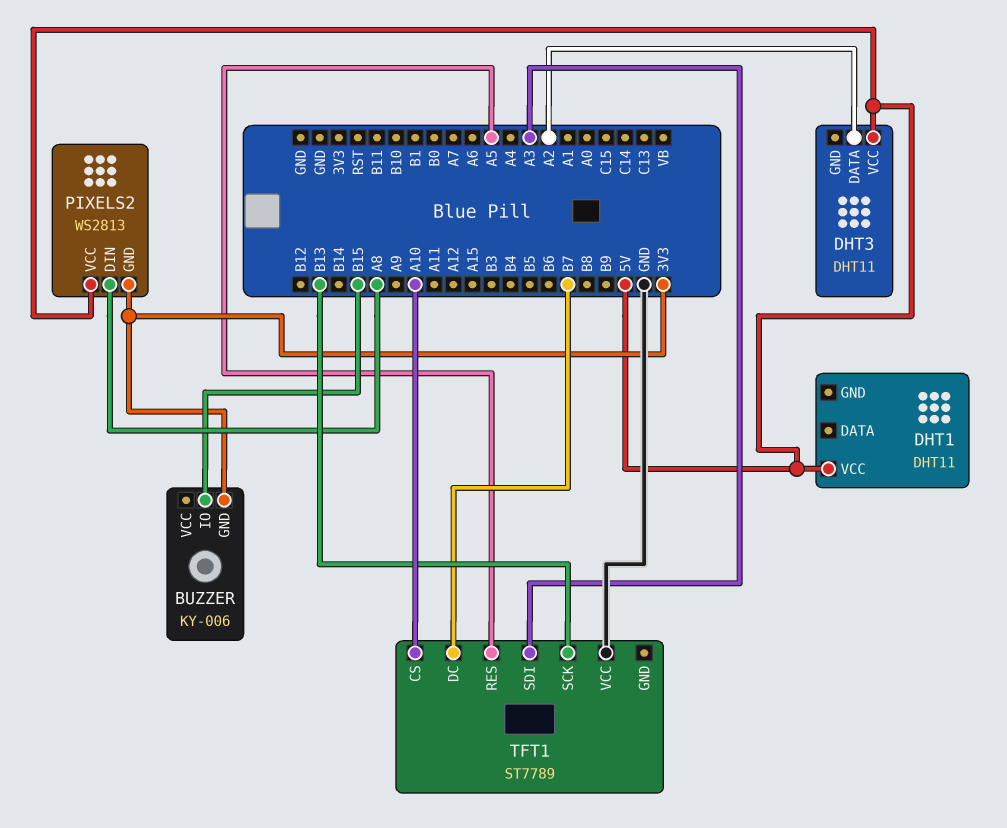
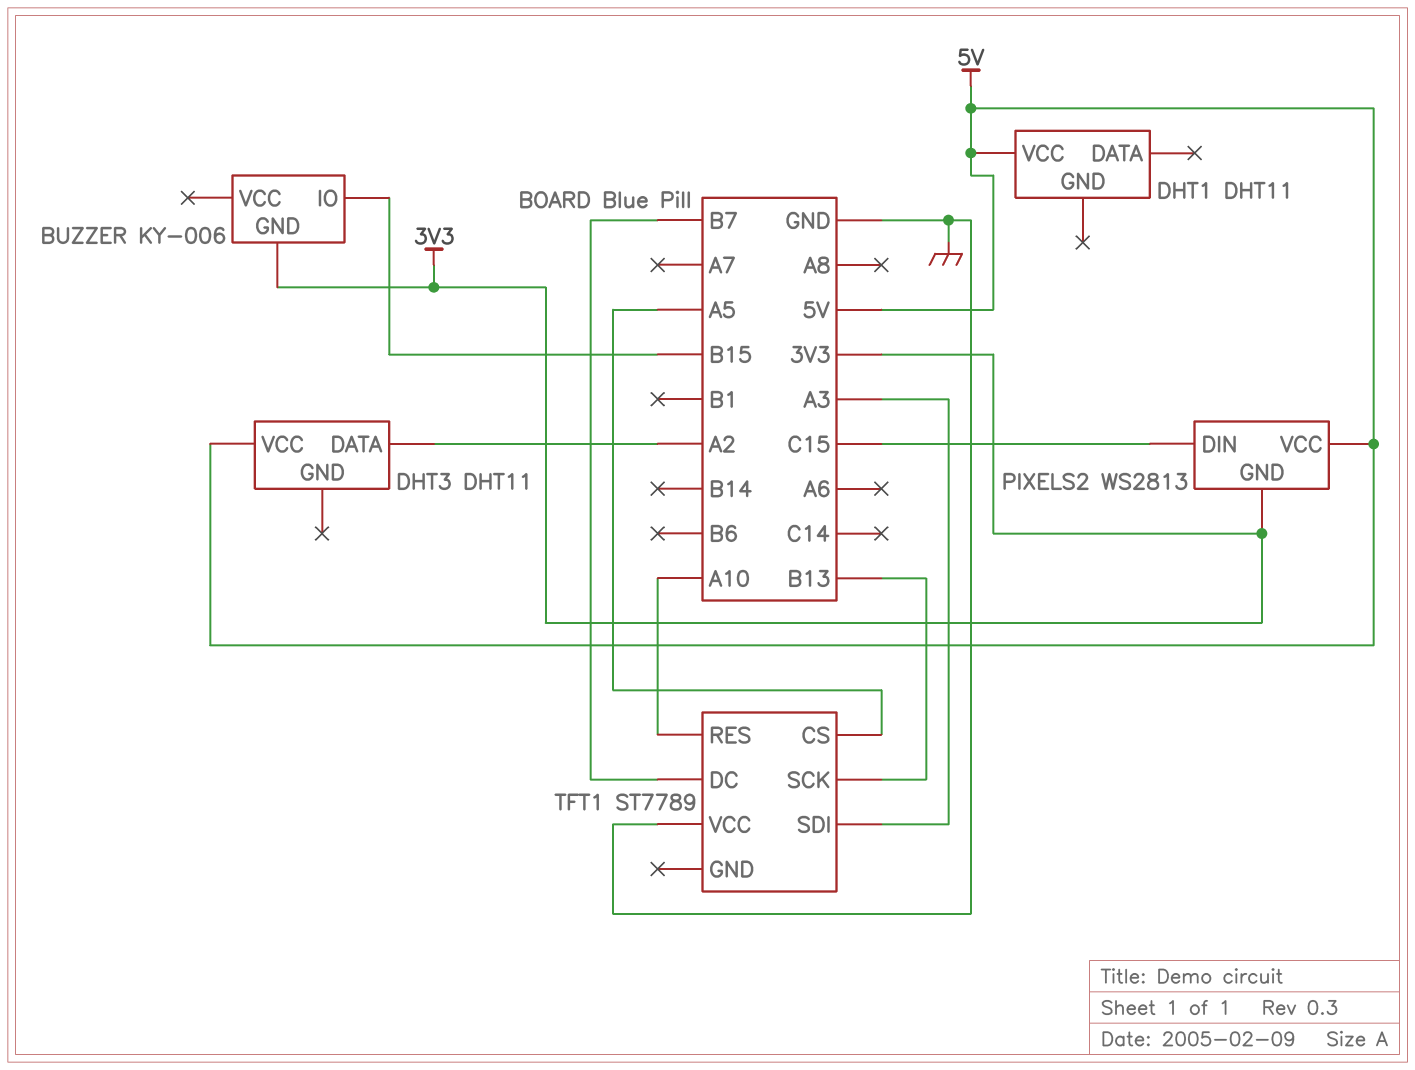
PIXELS2 pin DIN: A8 -> C15
TFT1 pin CS: A10 -> A5
TFT1 pin RES: A5 -> A10

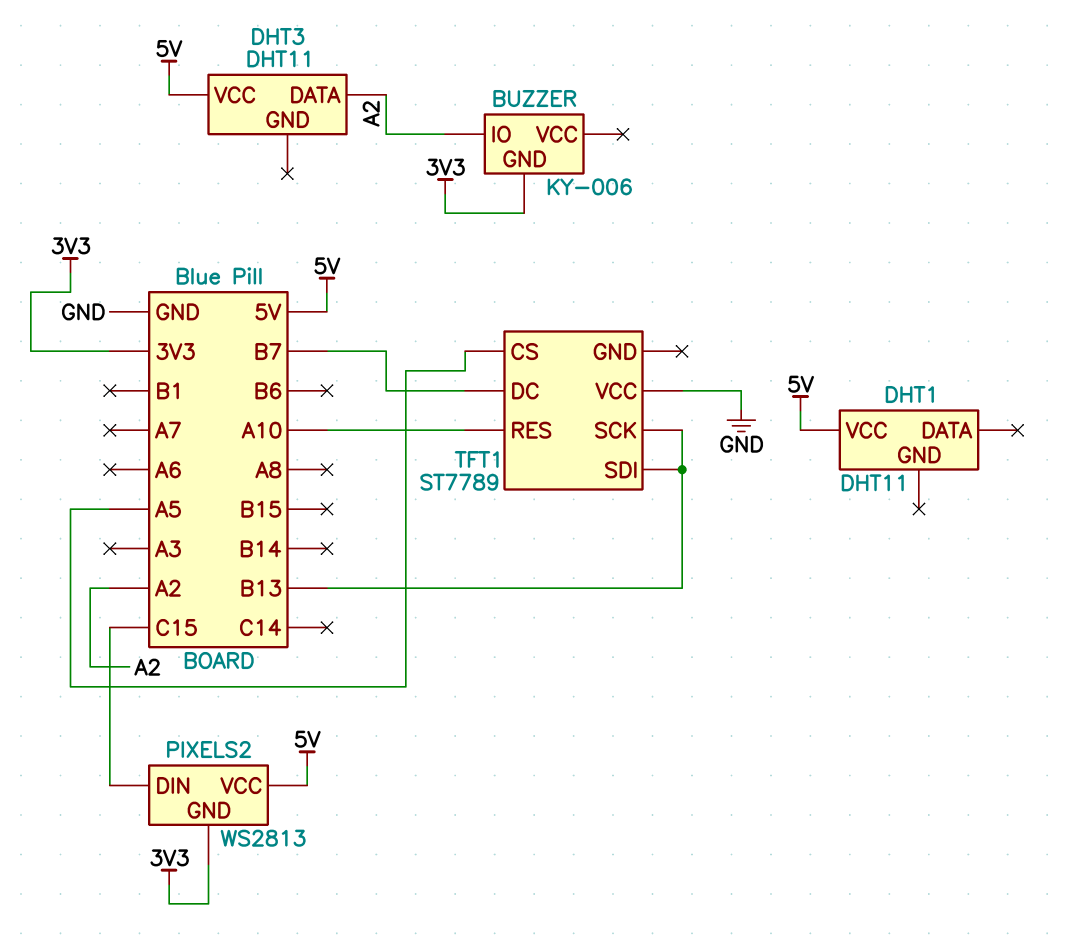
BUZZER pin IO: B15 -> A2
TFT1 pin SDI: A3 -> B13

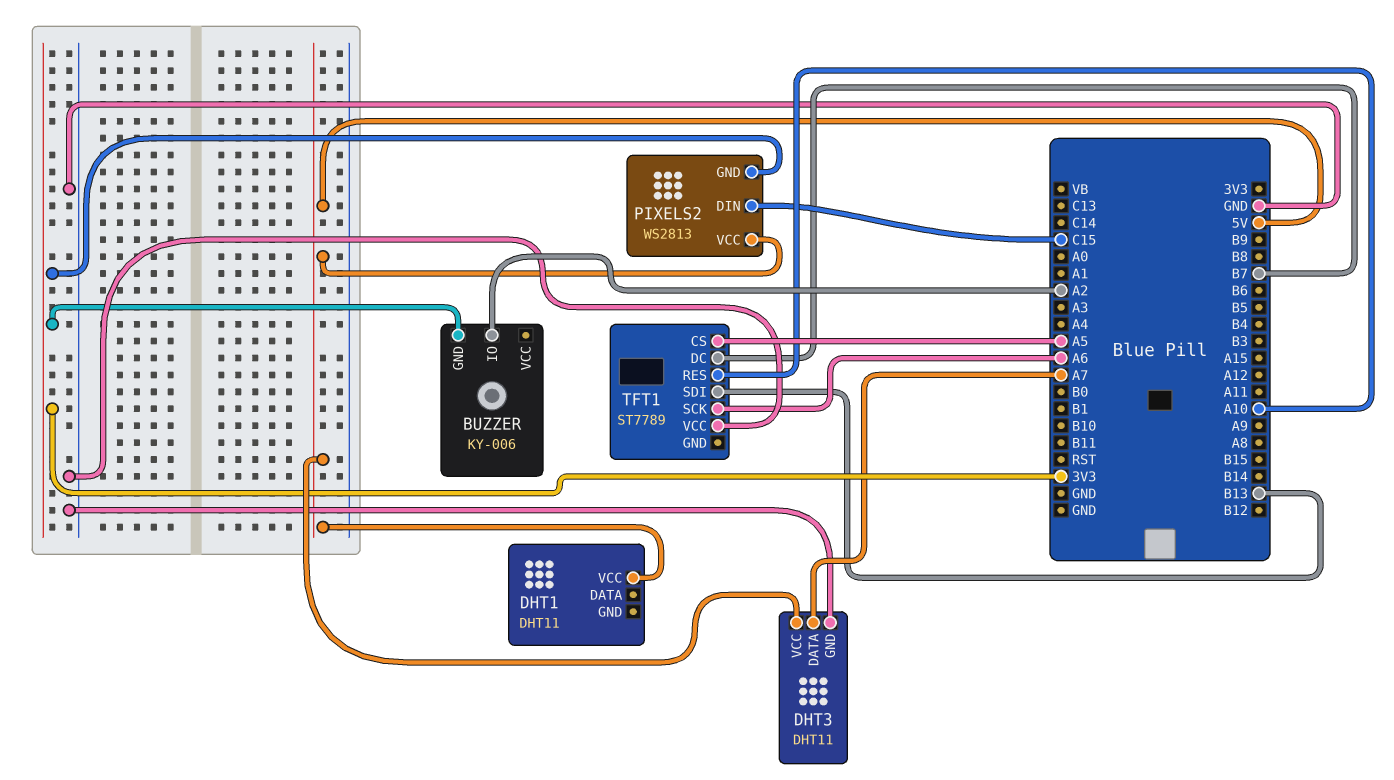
DHT3 pin DATA: A2 -> A7
DHT3 pin GND: none -> GND
TFT1 pin SCK: B13 -> A6

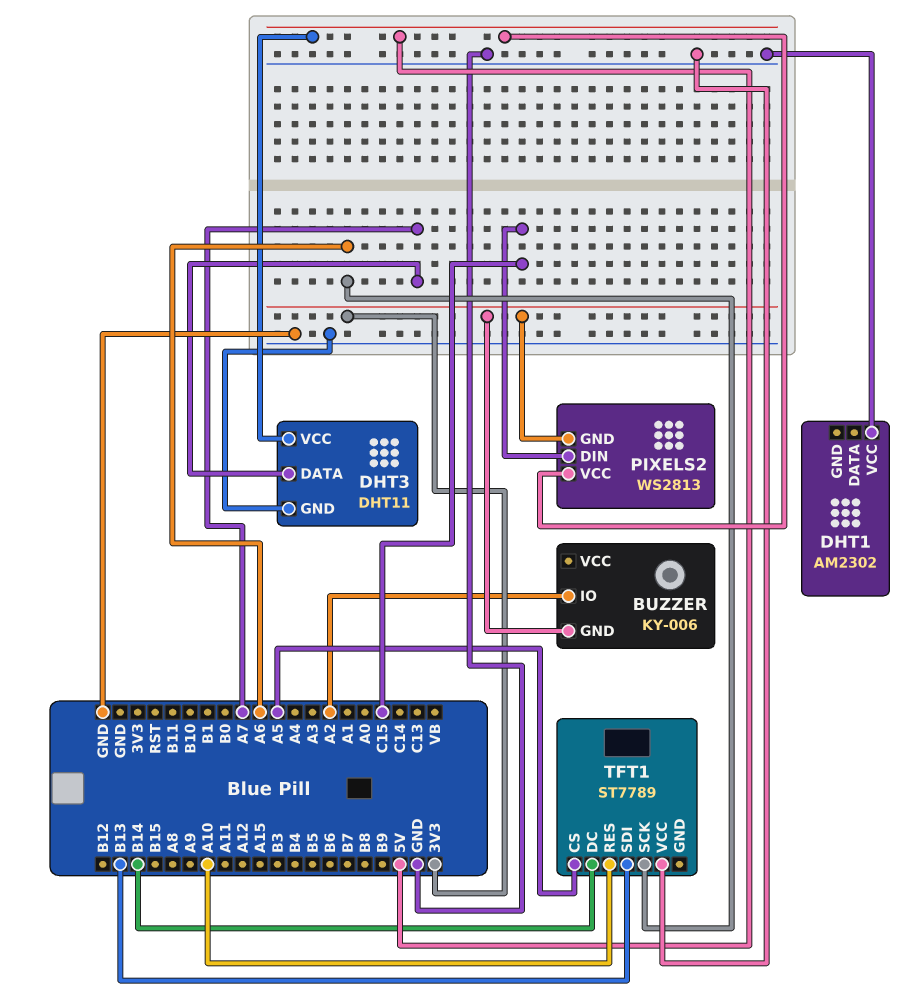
DHT1: DHT11 -> AM2302
DHT1 pin VCC: 5V -> GND
TFT1 pin DC: B7 -> B14

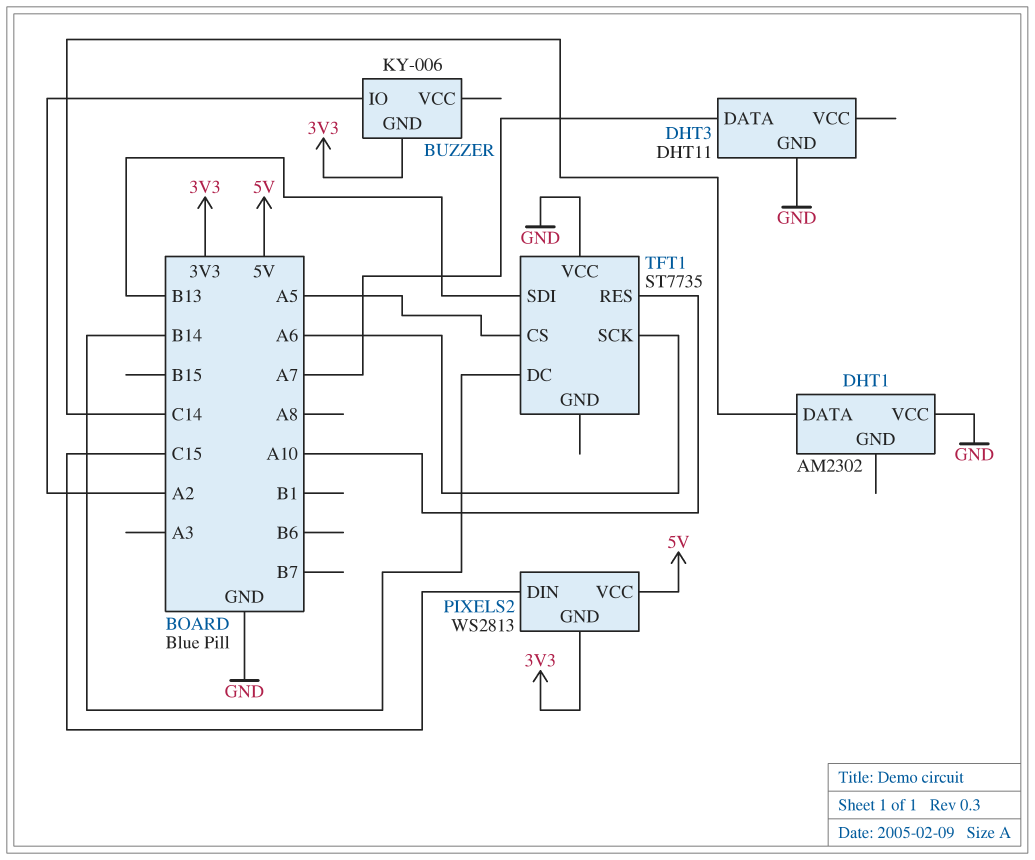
DHT1 pin DATA: none -> C14
DHT3 pin VCC: 5V -> none
TFT1: ST7789 -> ST7735

